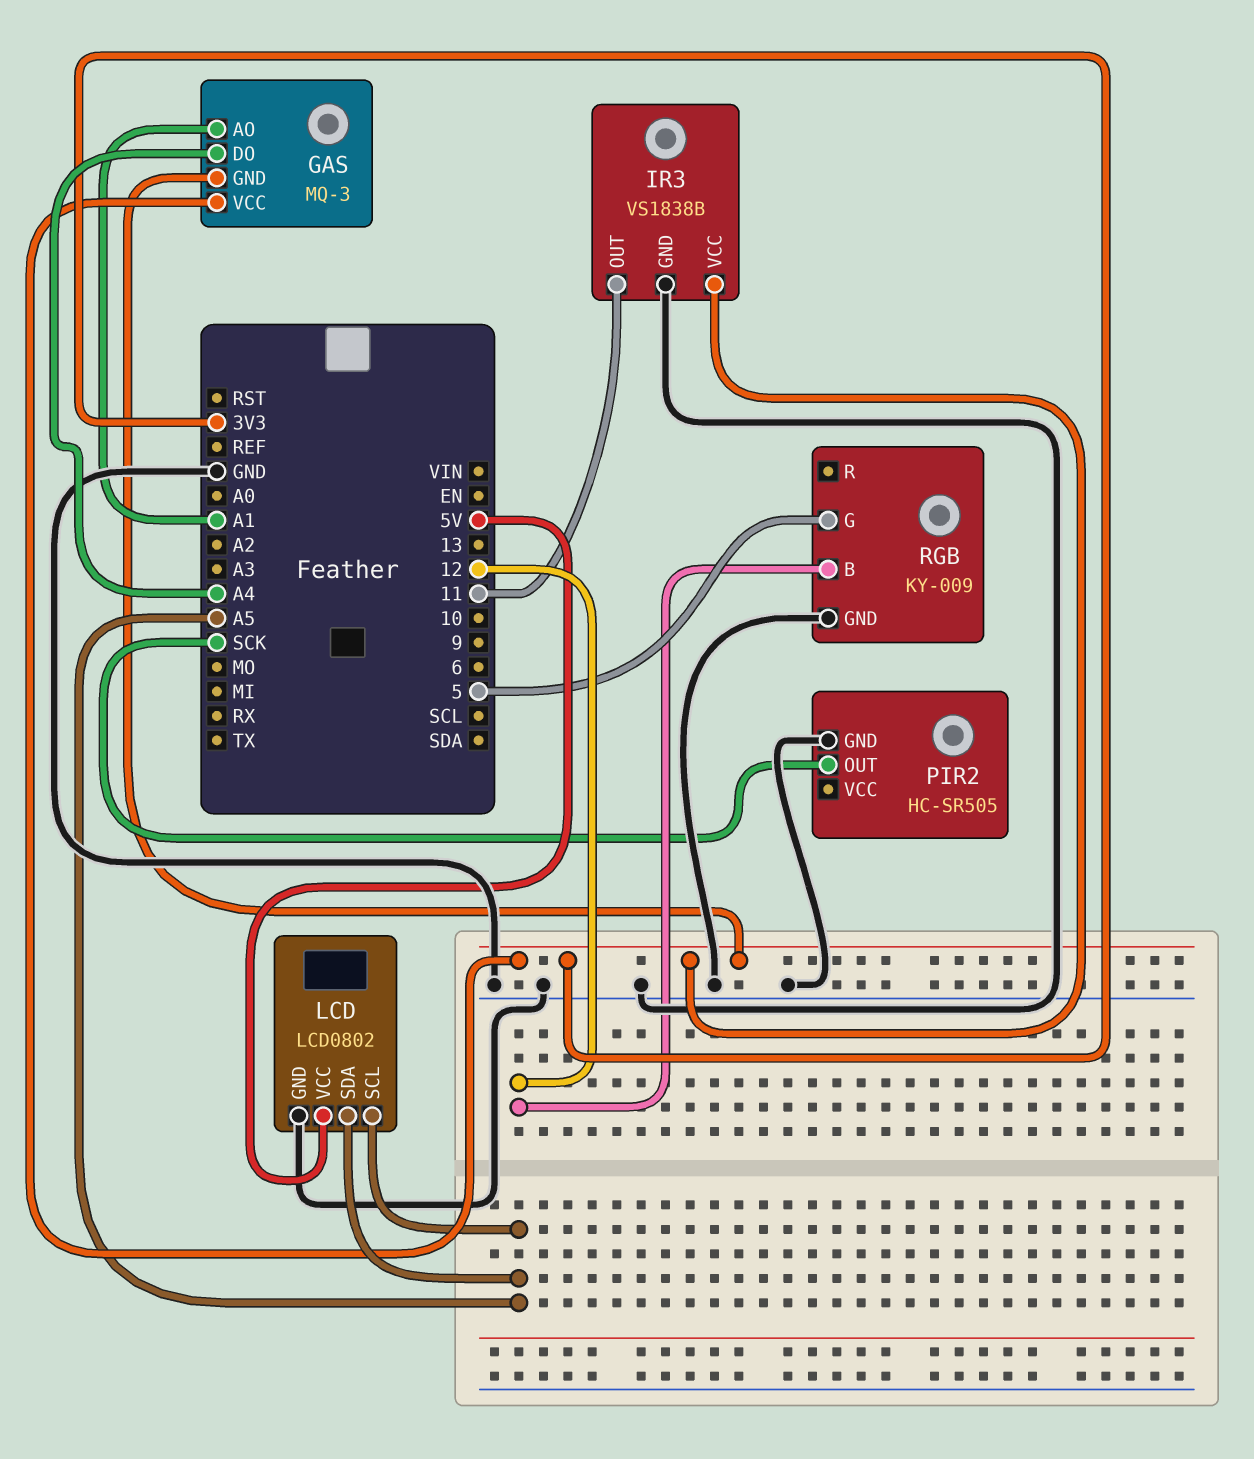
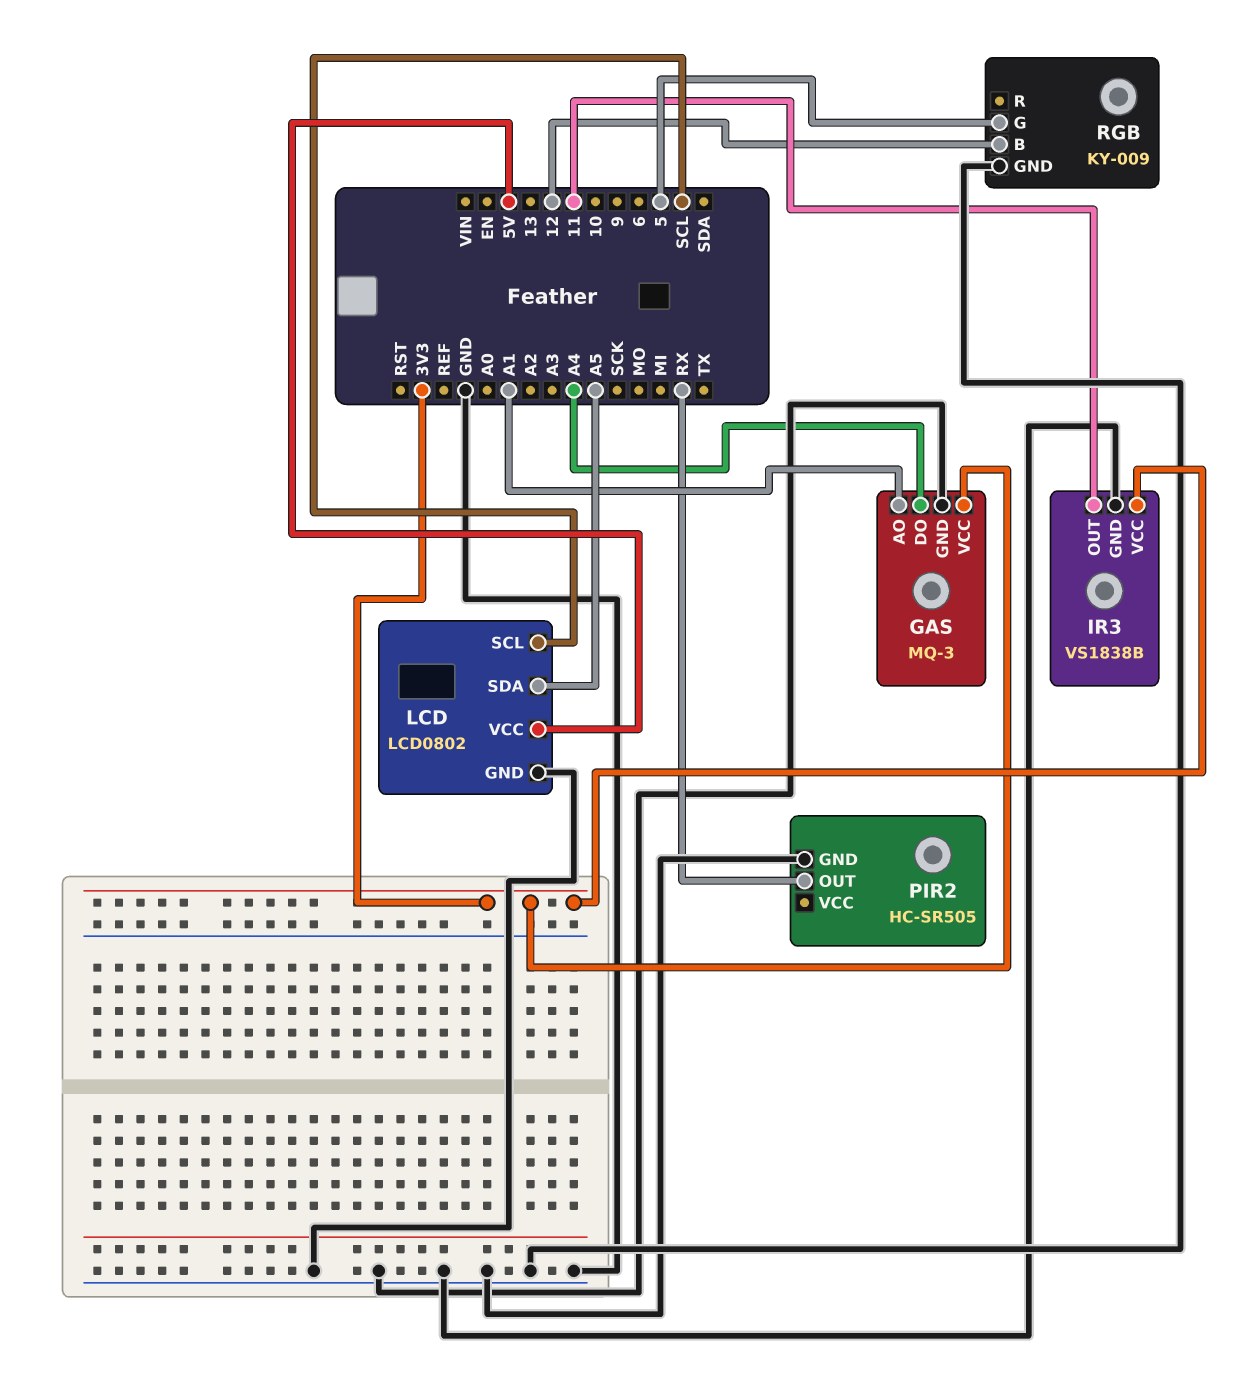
GAS pin GND: 3V3 -> GND
LCD pin SCL: A5 -> SCL
PIR2 pin OUT: SCK -> RX

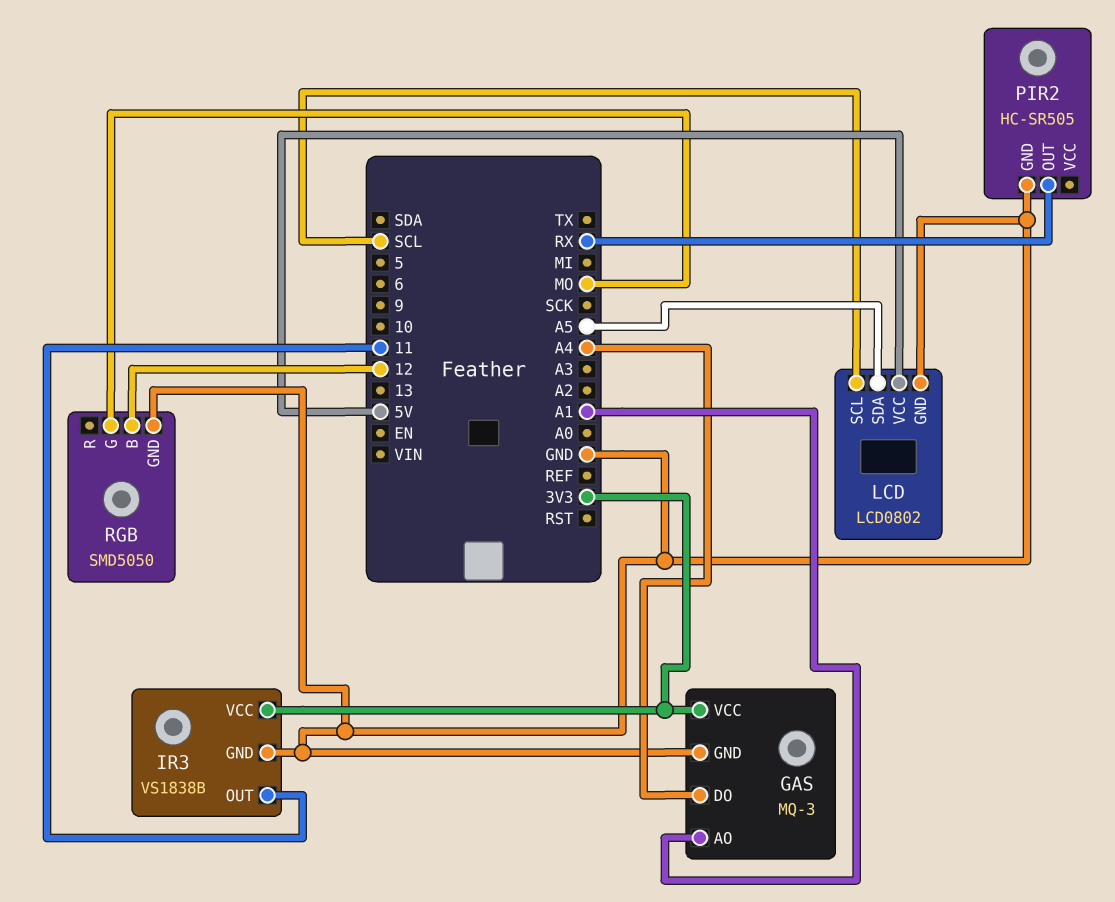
RGB: KY-009 -> SMD5050
RGB pin G: 5 -> MO

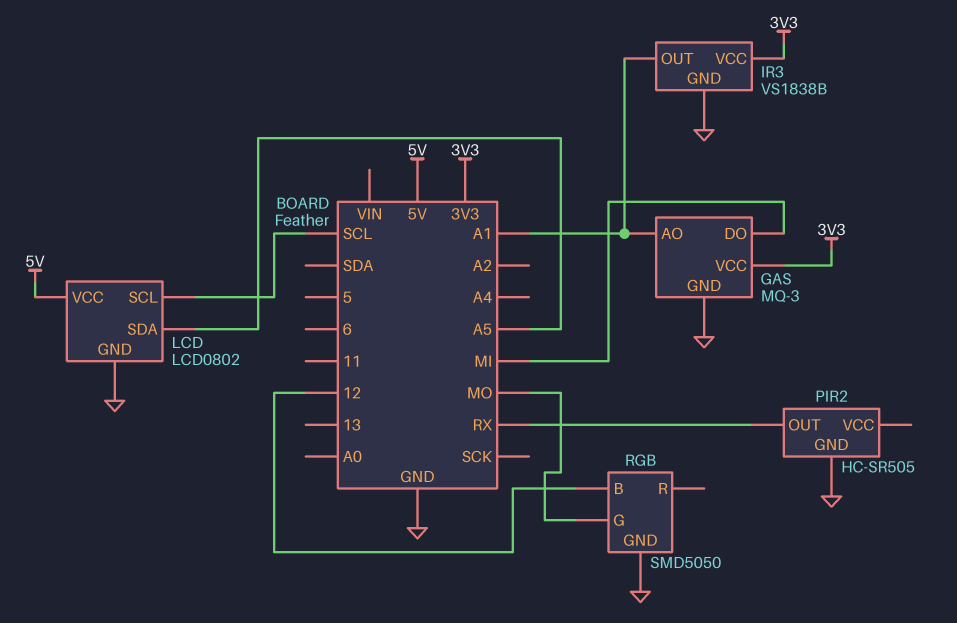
GAS pin DO: A4 -> MI
IR3 pin OUT: 11 -> A1

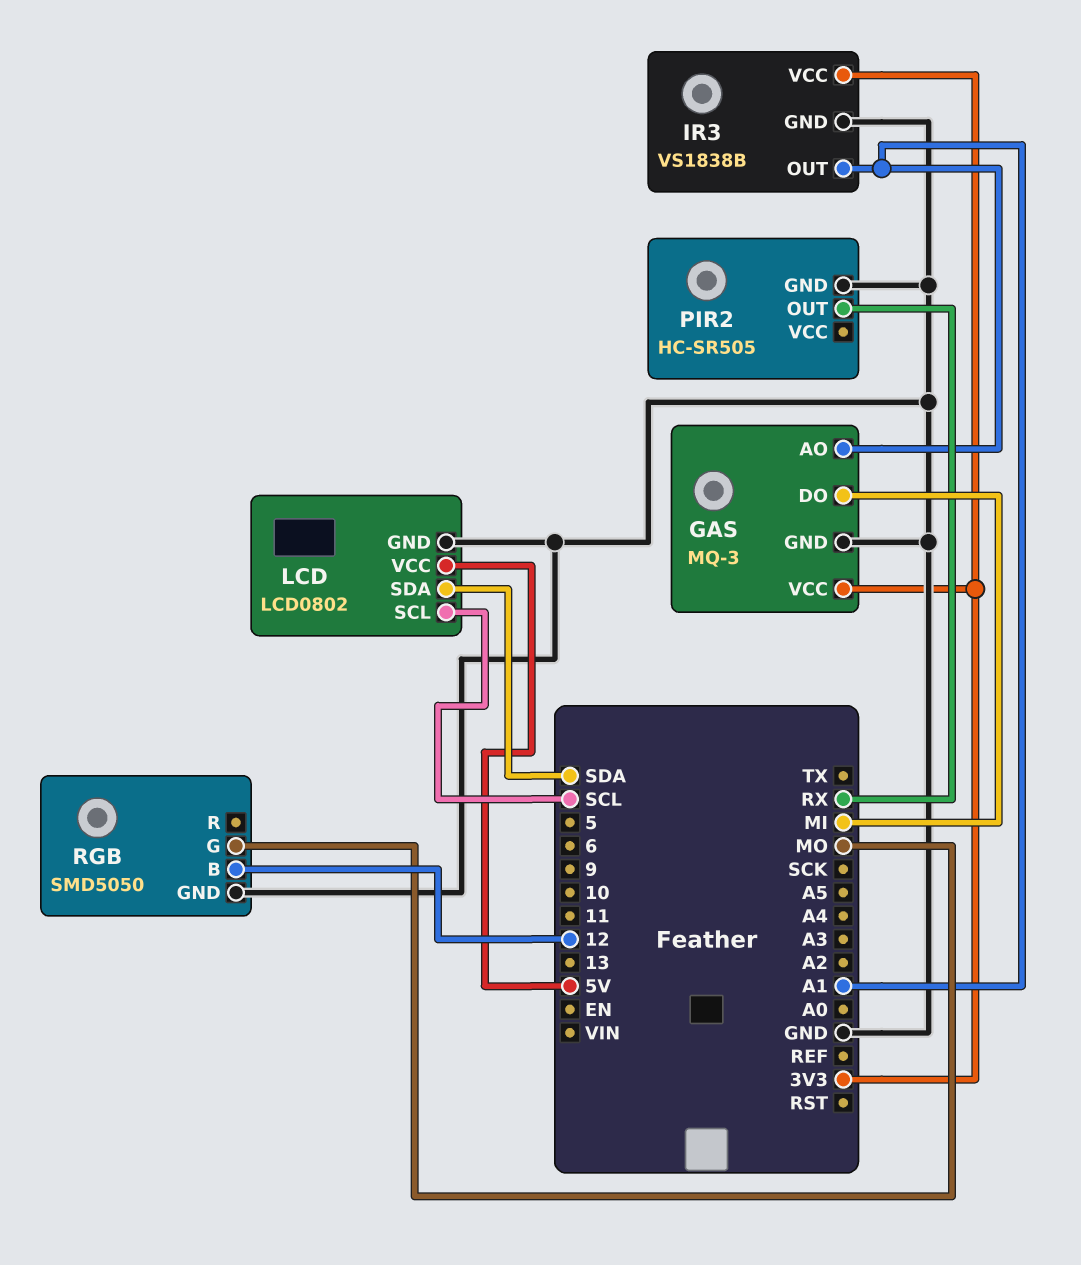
LCD pin SDA: A5 -> SDA

